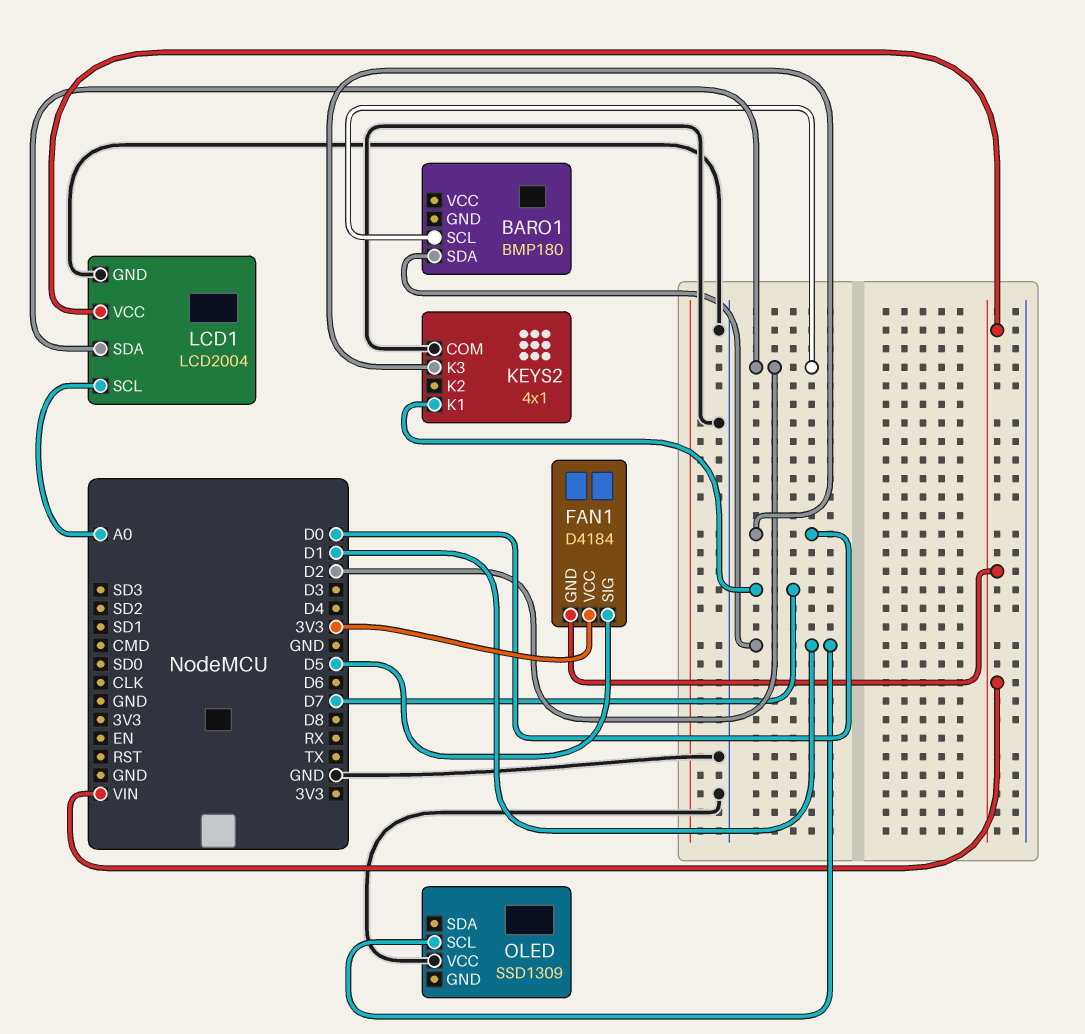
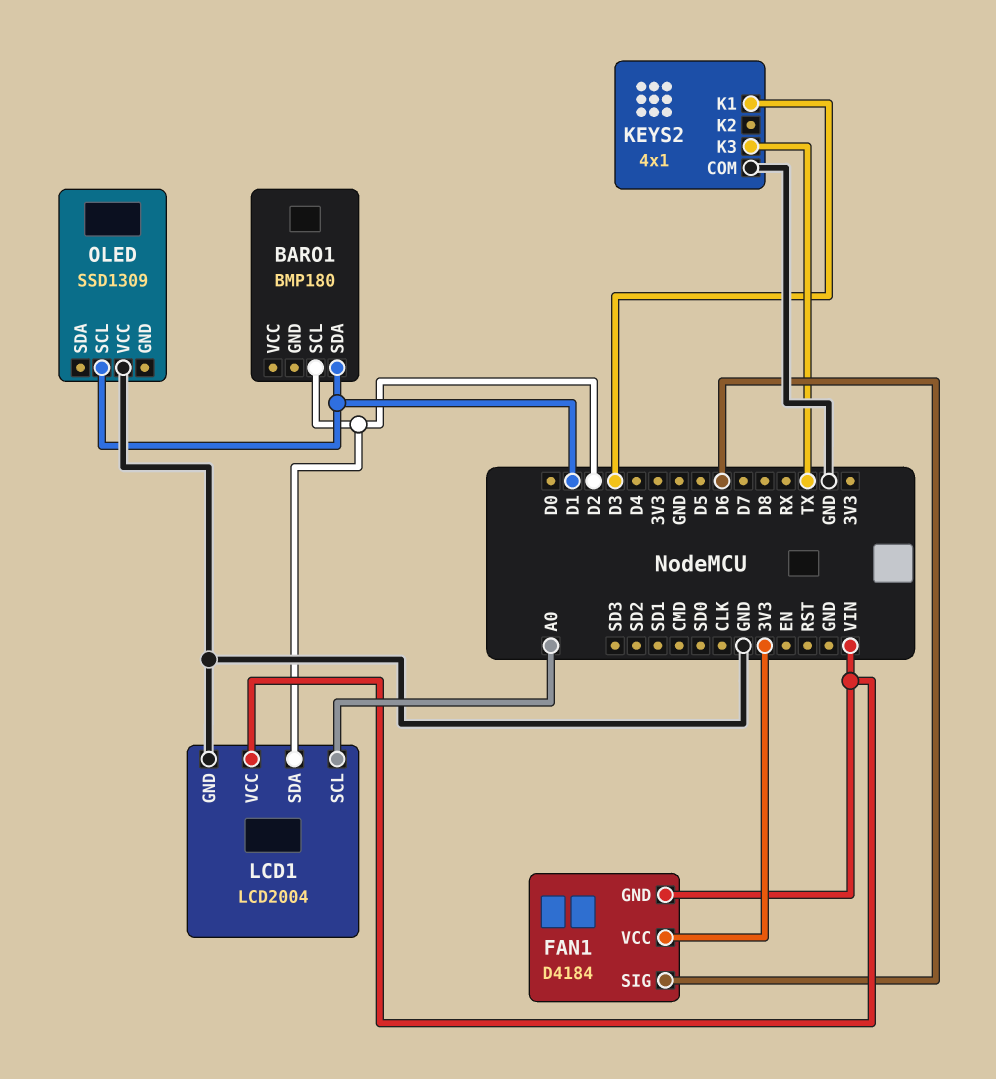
FAN1 pin SIG: D5 -> D6
KEYS2 pin K1: D7 -> D3
KEYS2 pin K3: D0 -> TX

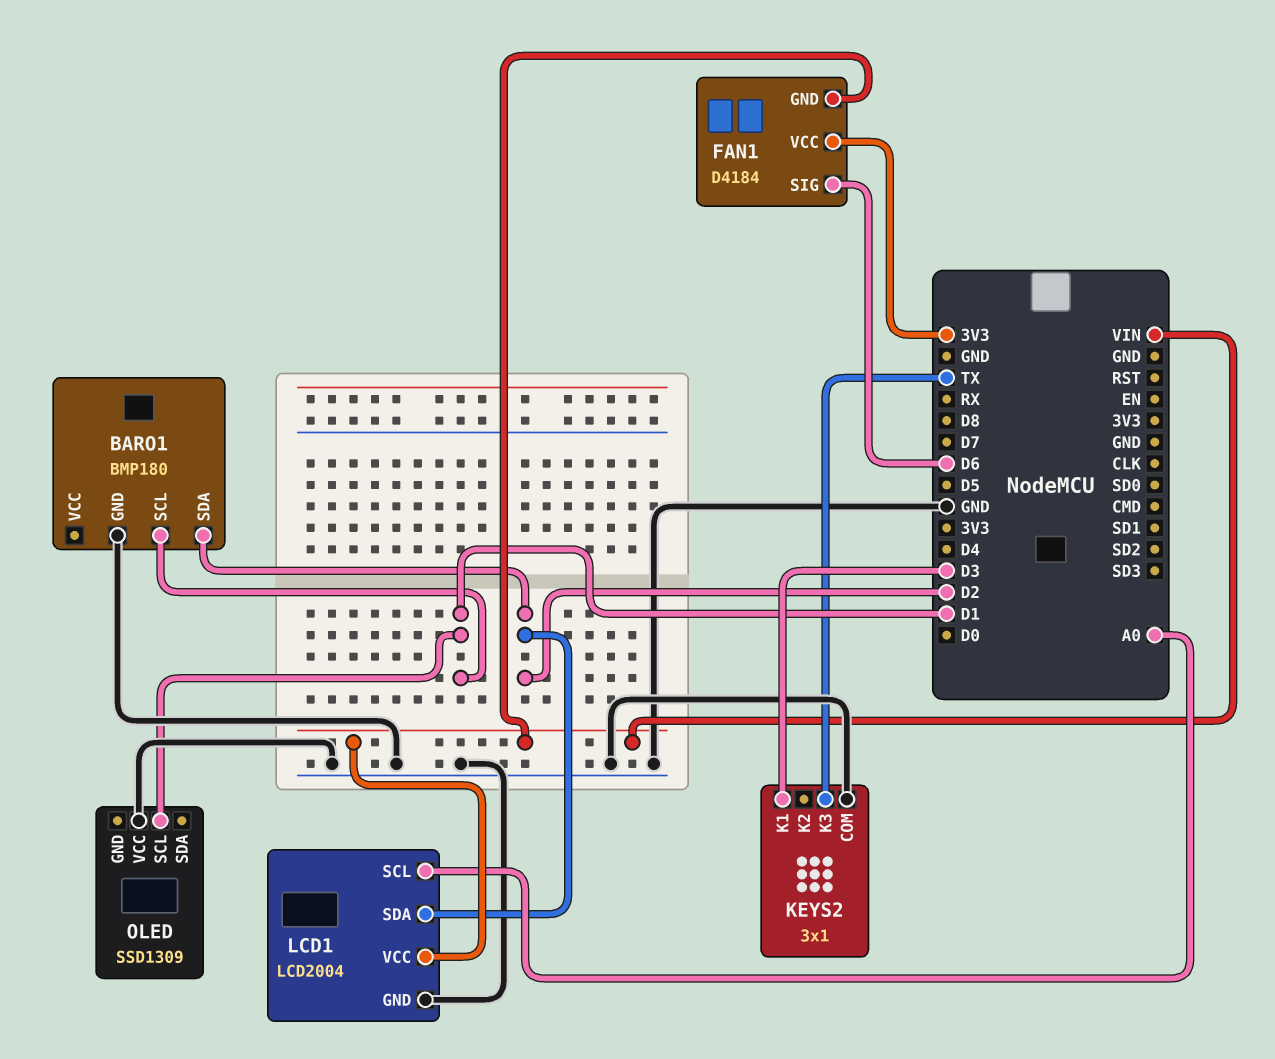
BARO1 pin GND: none -> GND
BARO1 pin SCL: D2 -> D1
BARO1 pin SDA: D1 -> D2
KEYS2: 4x1 -> 3x1

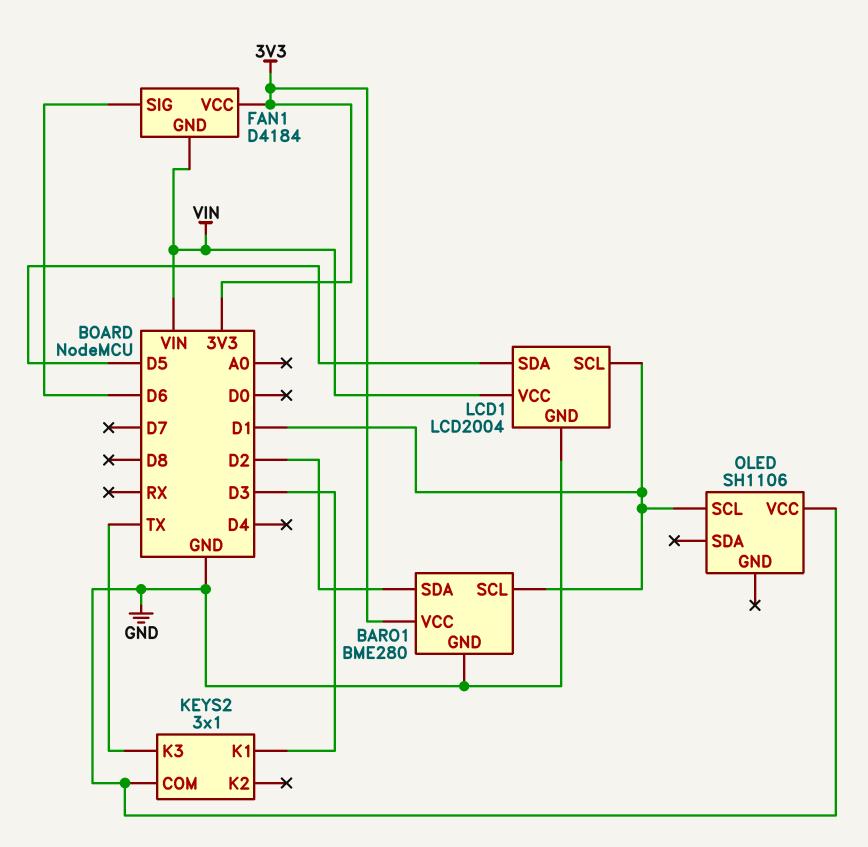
BARO1: BMP180 -> BME280
BARO1 pin VCC: none -> 3V3
LCD1 pin SCL: A0 -> D1
LCD1 pin SDA: D2 -> D5
OLED: SSD1309 -> SH1106

